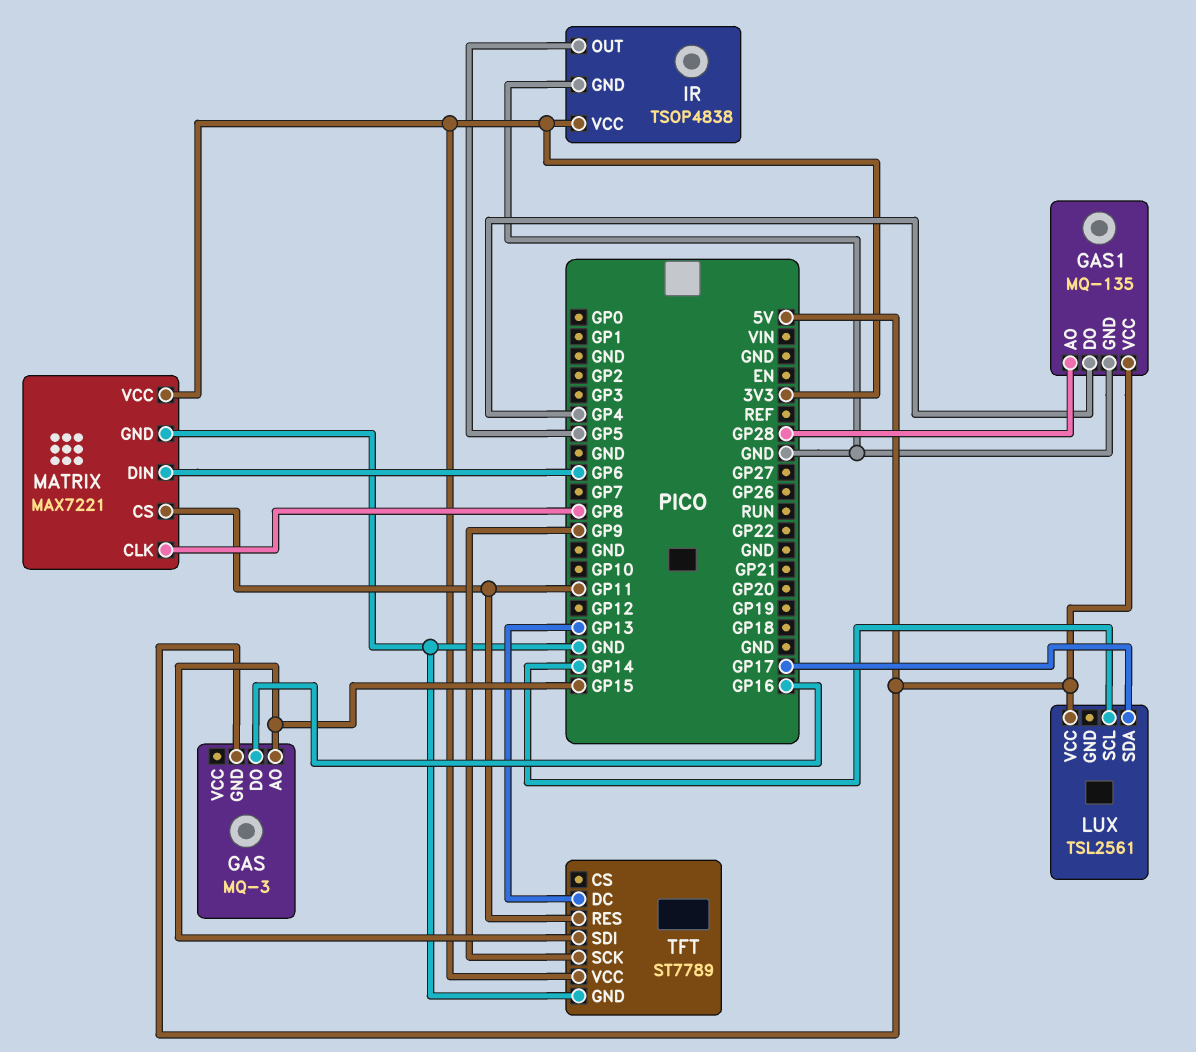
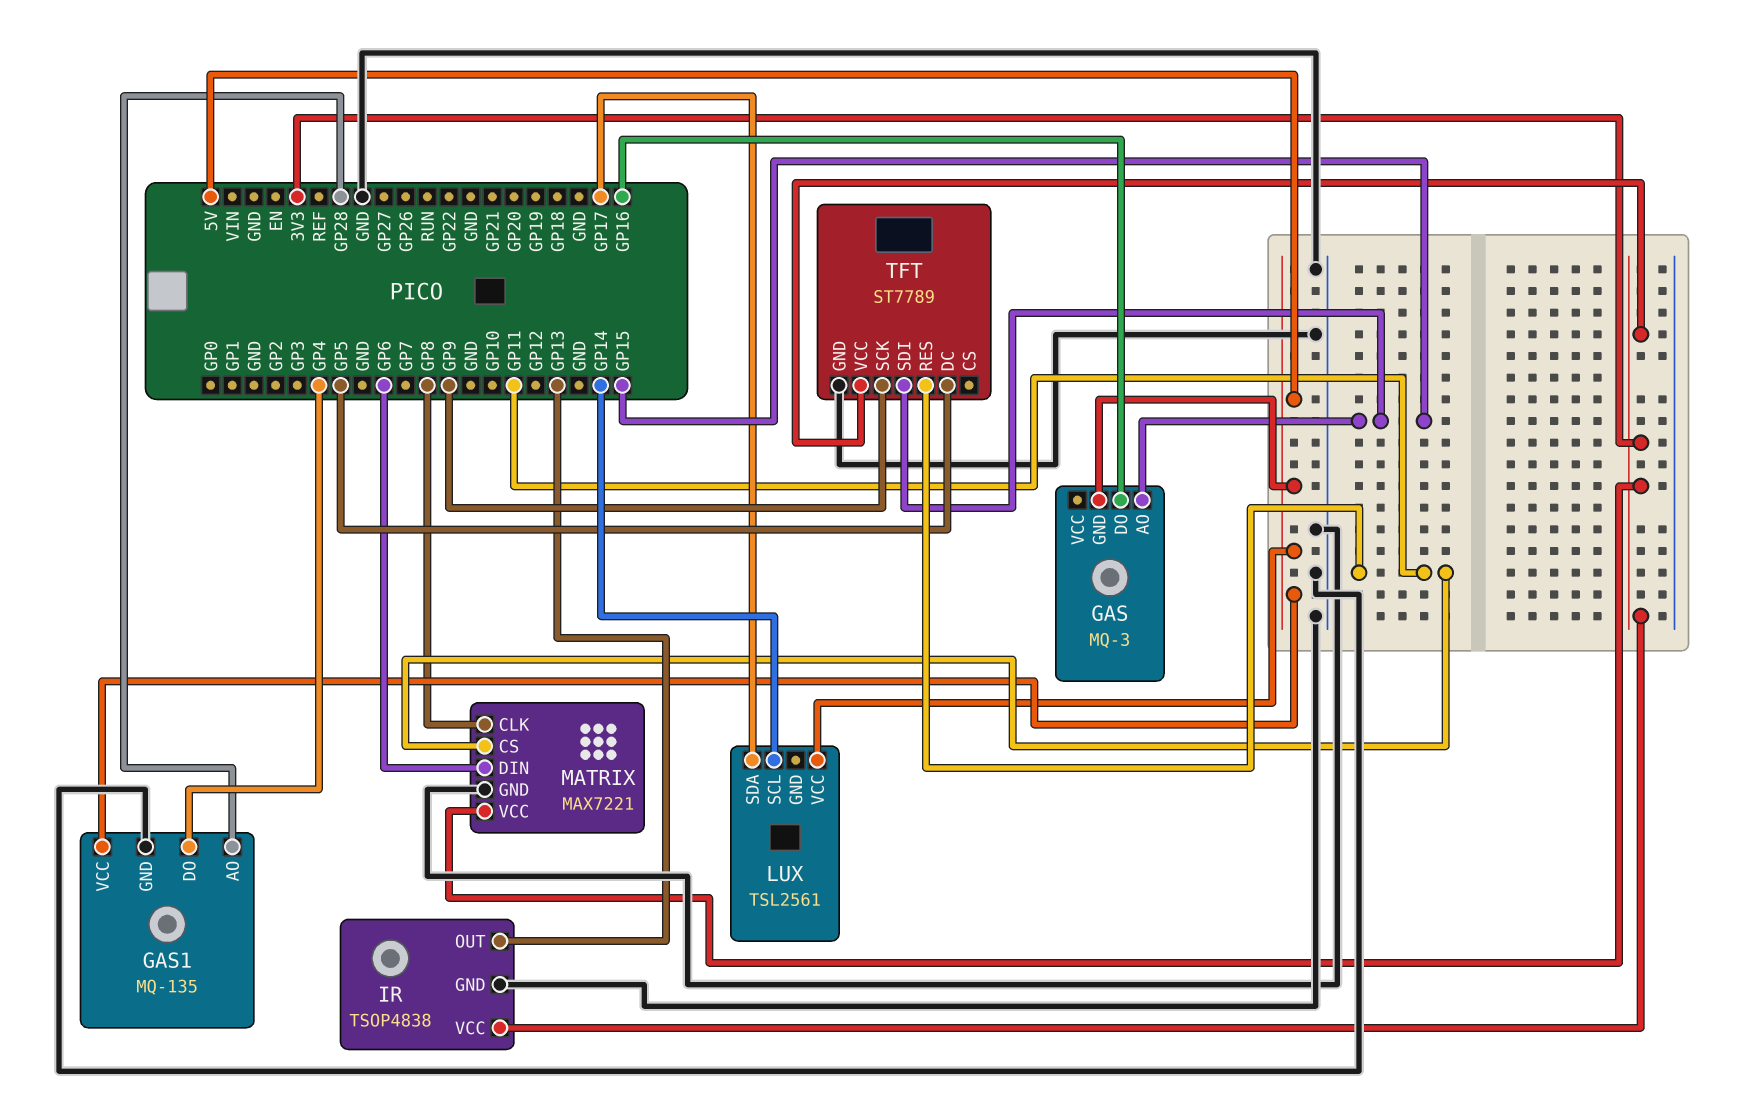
IR pin OUT: GP5 -> GP13
TFT pin DC: GP13 -> GP5

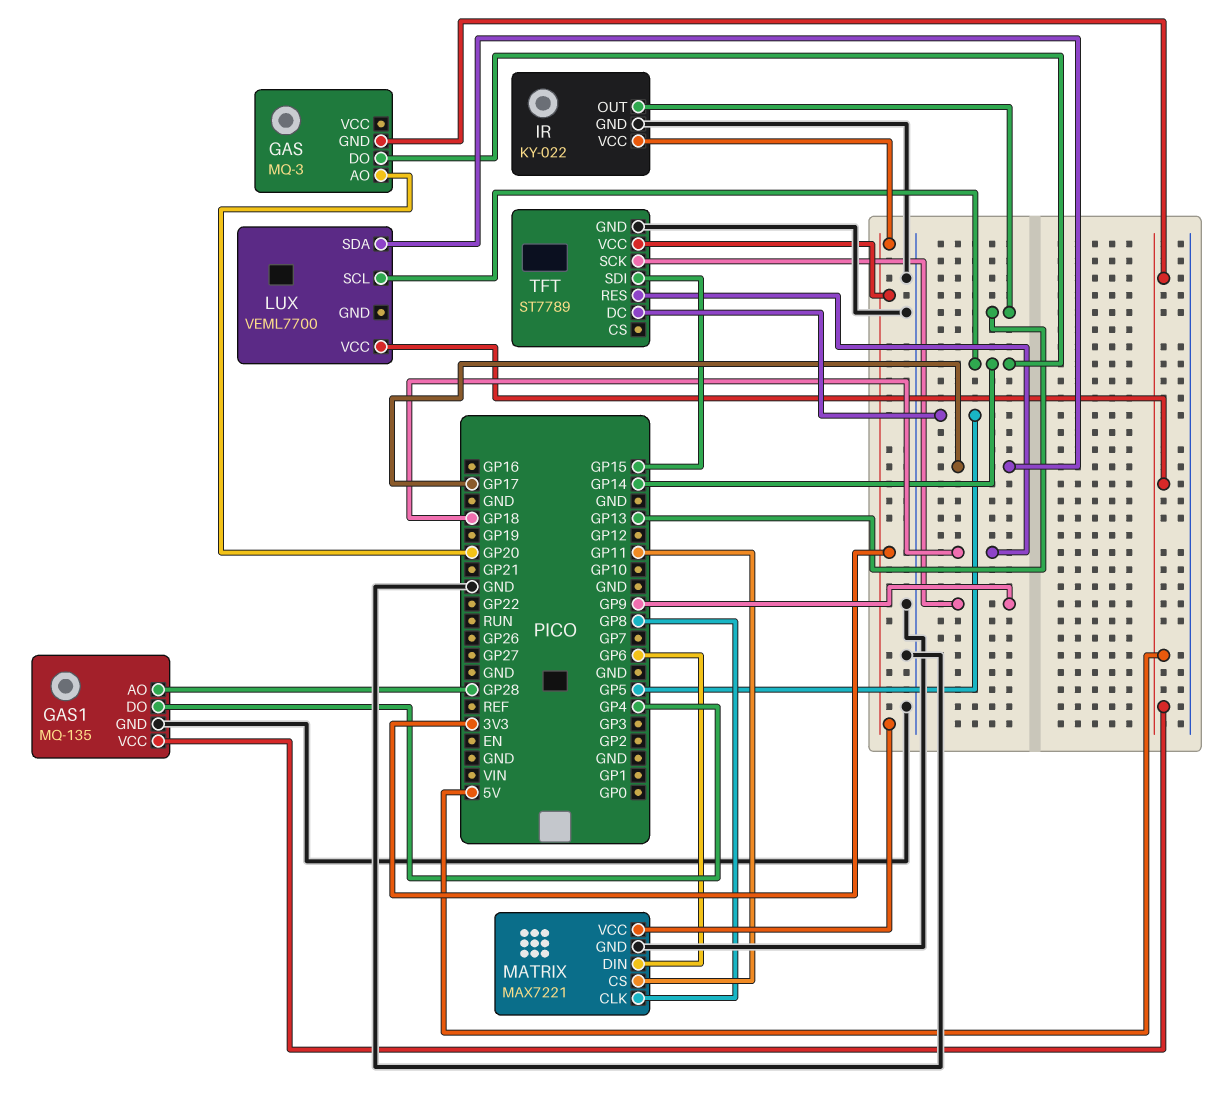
GAS pin AO: GP15 -> GP20
GAS pin DO: GP16 -> GP14
IR: TSOP4838 -> KY-022
LUX: TSL2561 -> VEML7700
TFT pin RES: GP11 -> GP18

